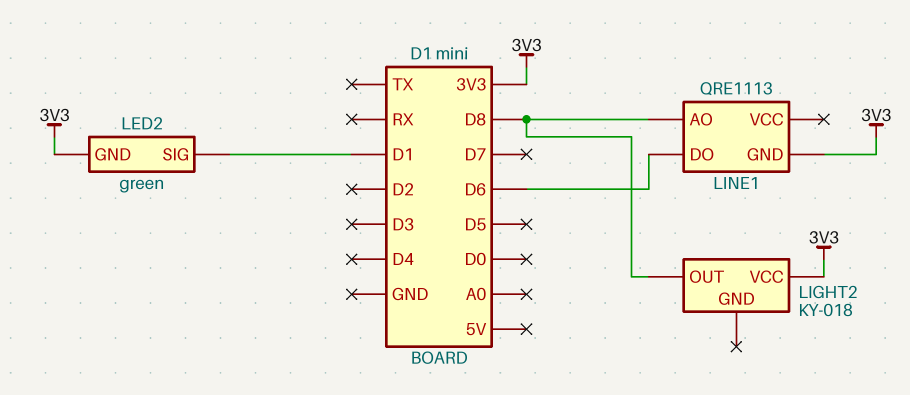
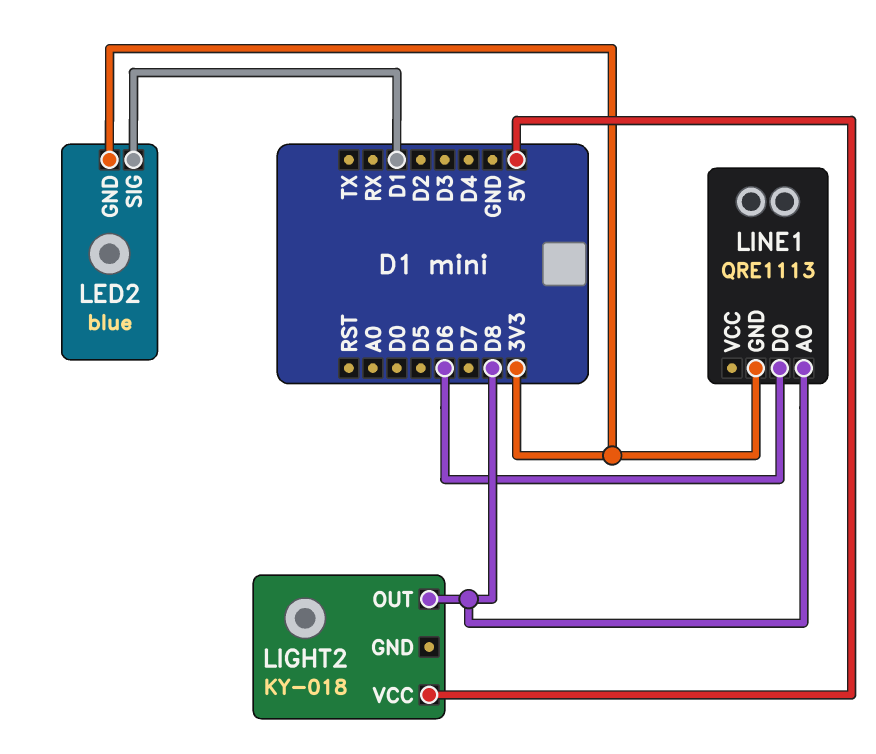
LED2: green -> blue
LIGHT2 pin VCC: 3V3 -> 5V

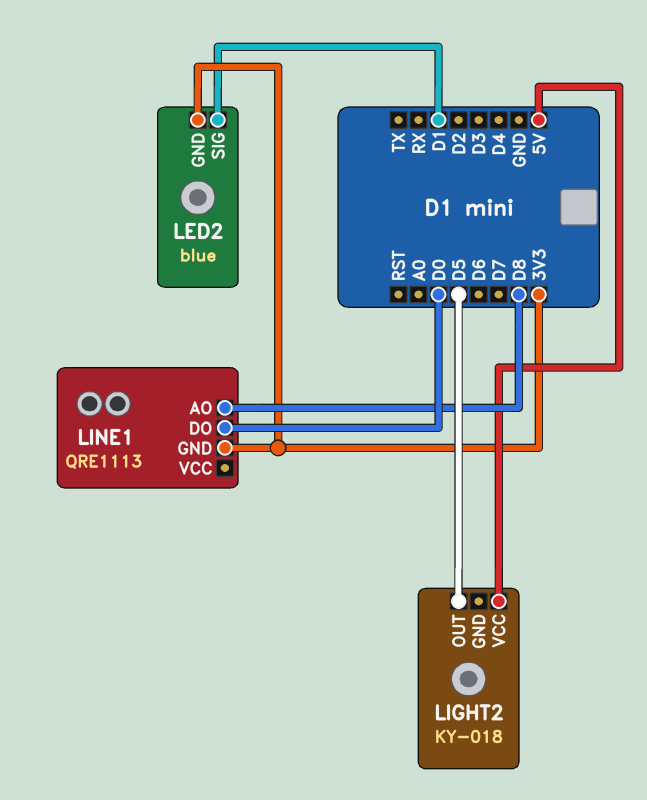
LIGHT2 pin OUT: D8 -> D5
LINE1 pin DO: D6 -> D0

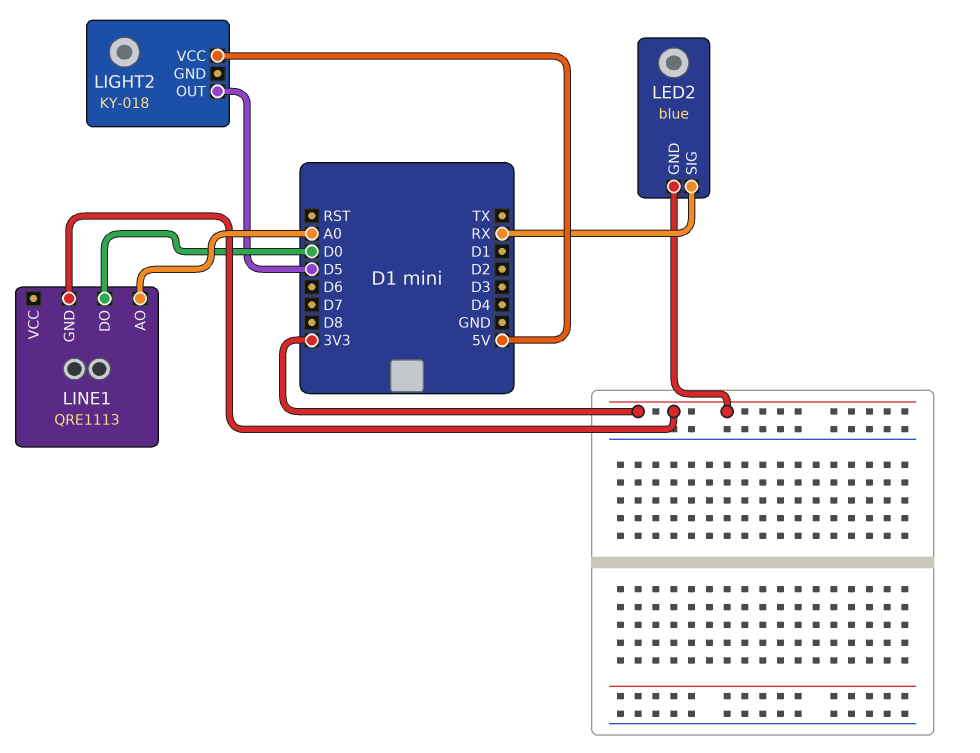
LED2 pin SIG: D1 -> RX
LINE1 pin AO: D8 -> A0

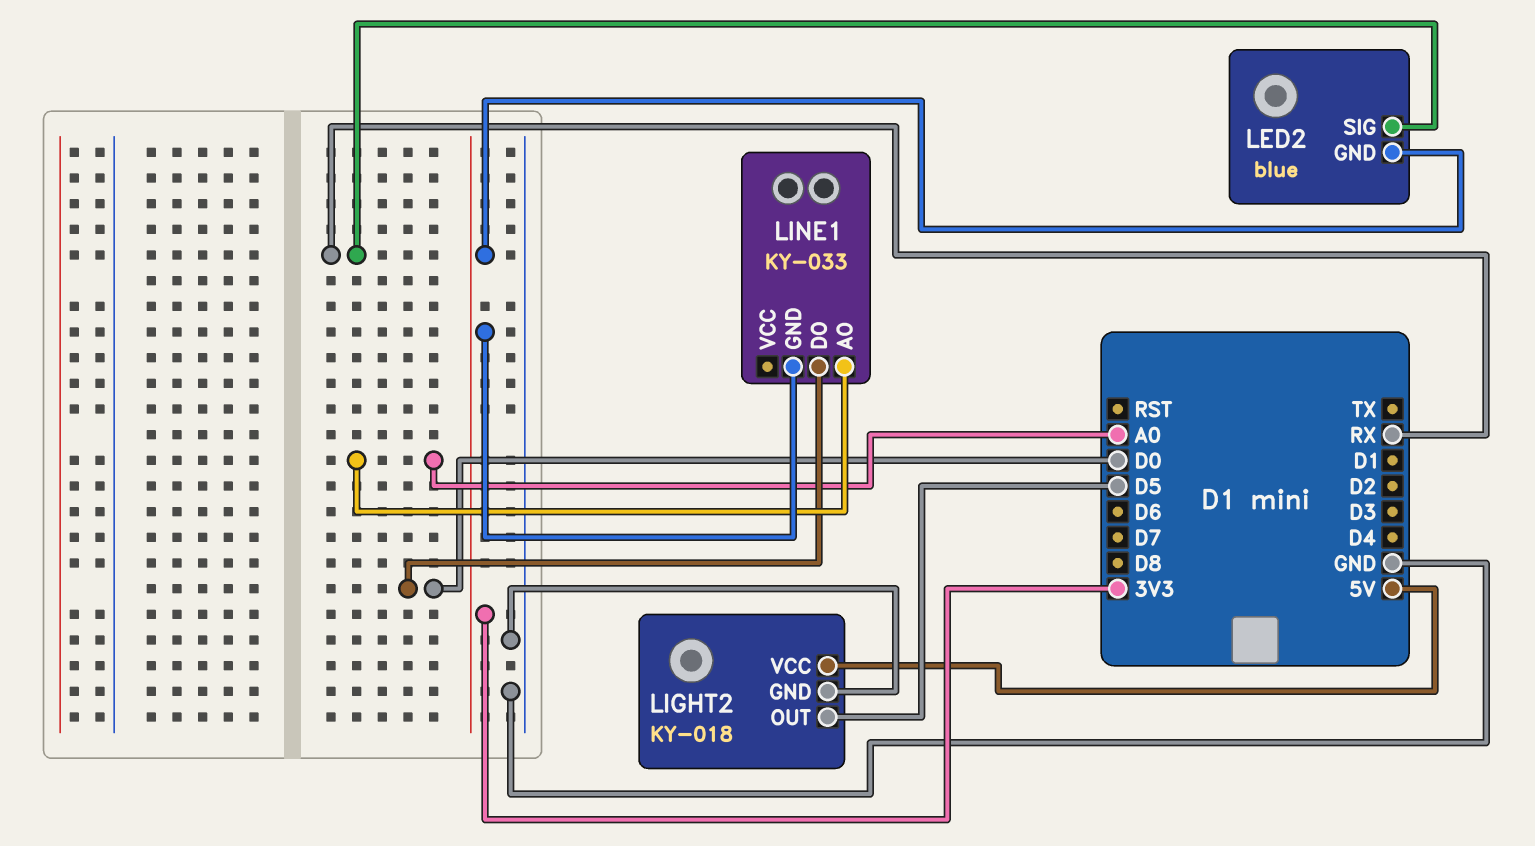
LIGHT2 pin GND: none -> GND
LINE1: QRE1113 -> KY-033

